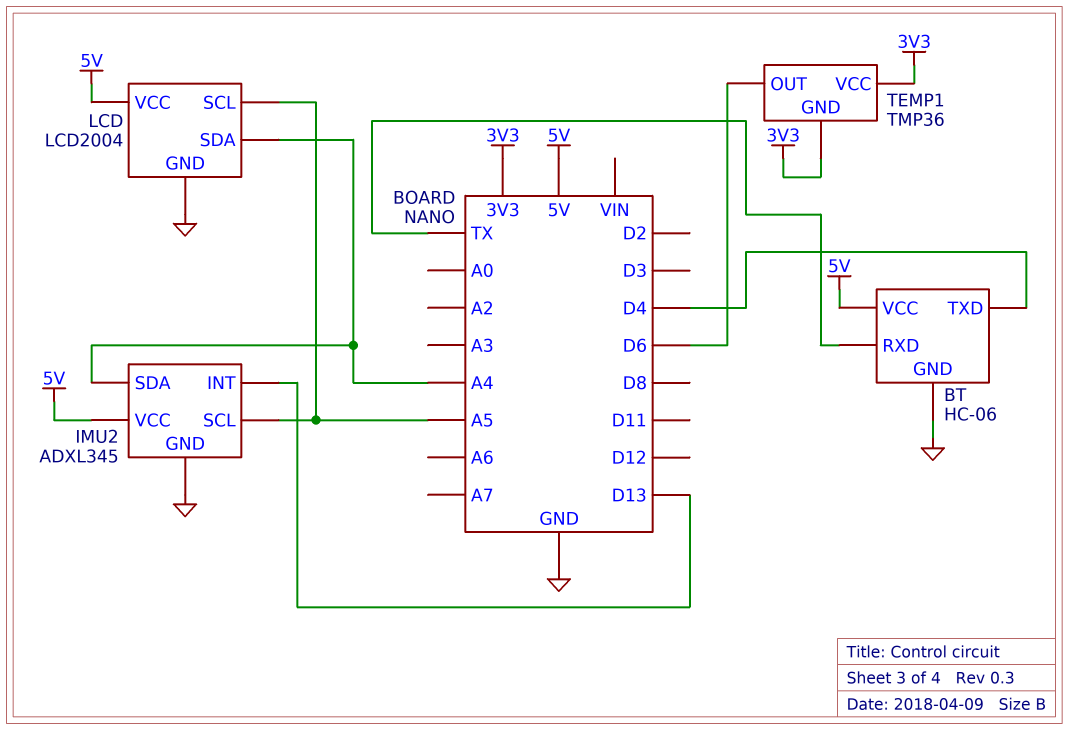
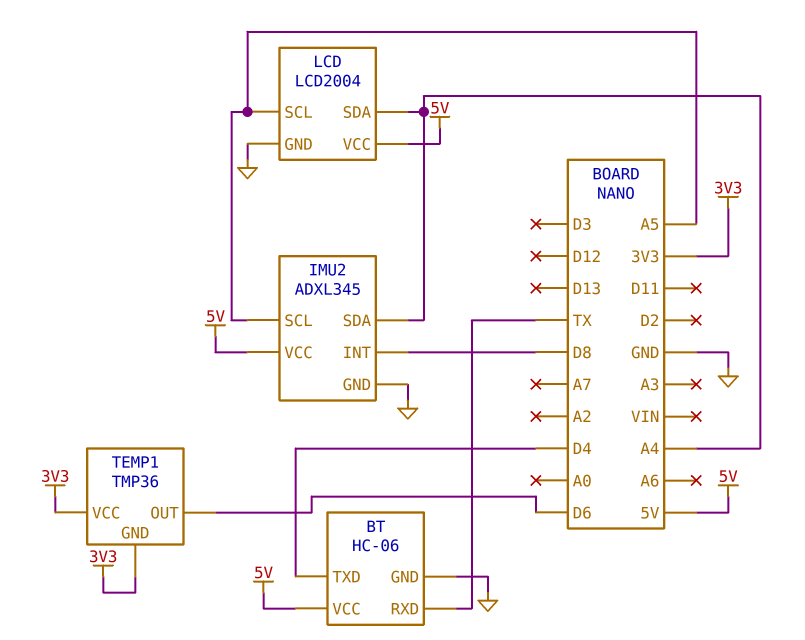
IMU2 pin INT: D13 -> D8

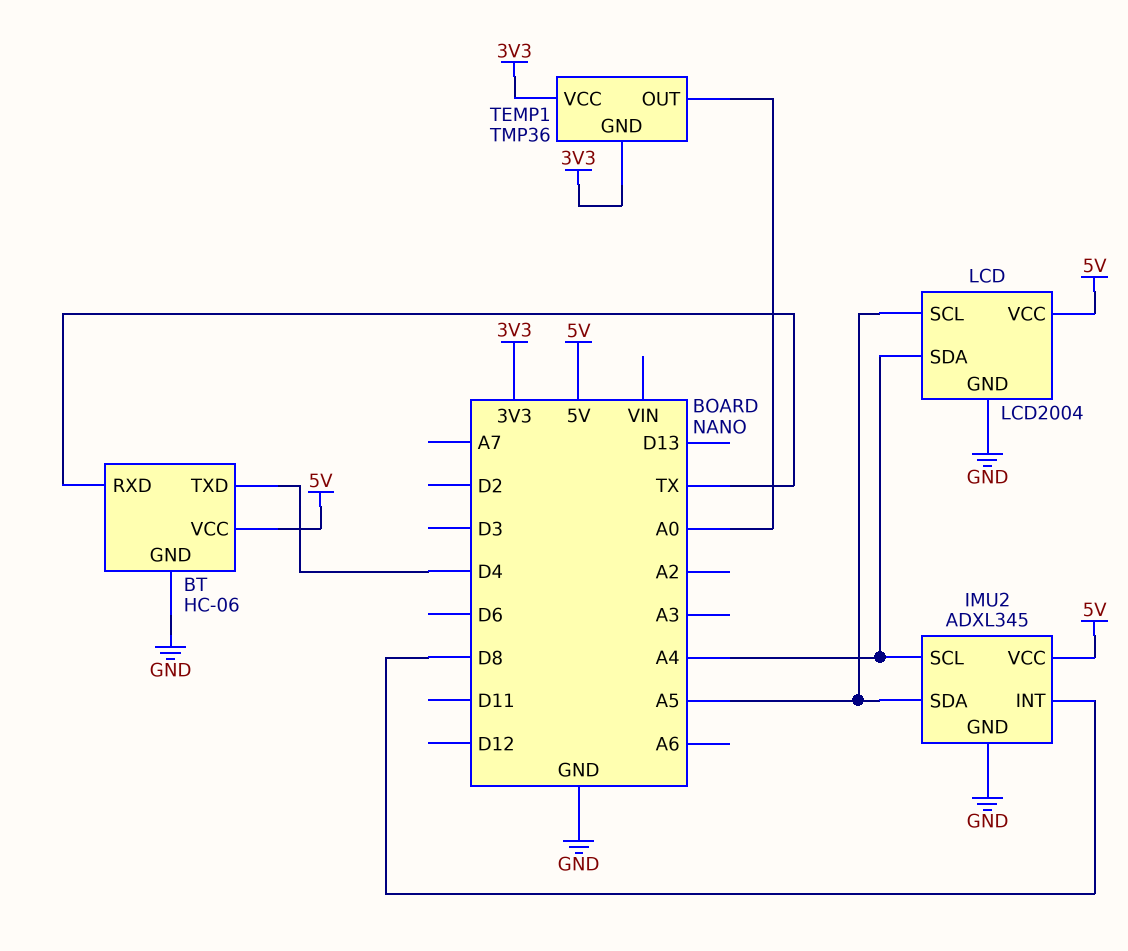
IMU2 pin SCL: A5 -> A4
IMU2 pin SDA: A4 -> A5
TEMP1 pin OUT: D6 -> A0

